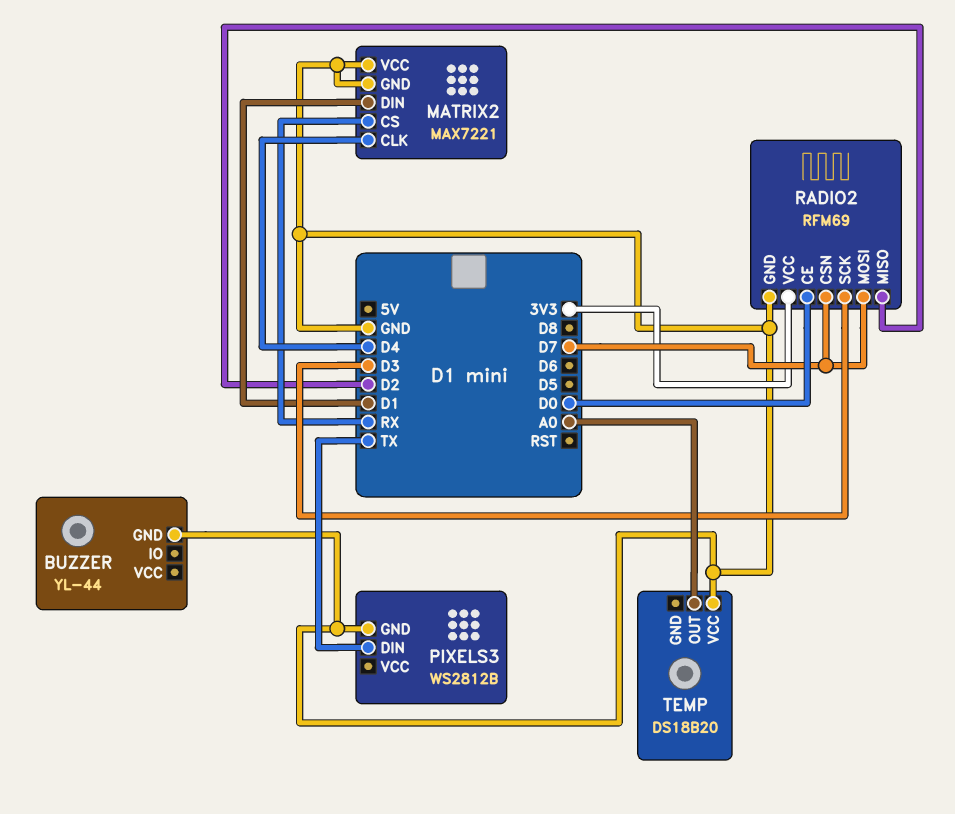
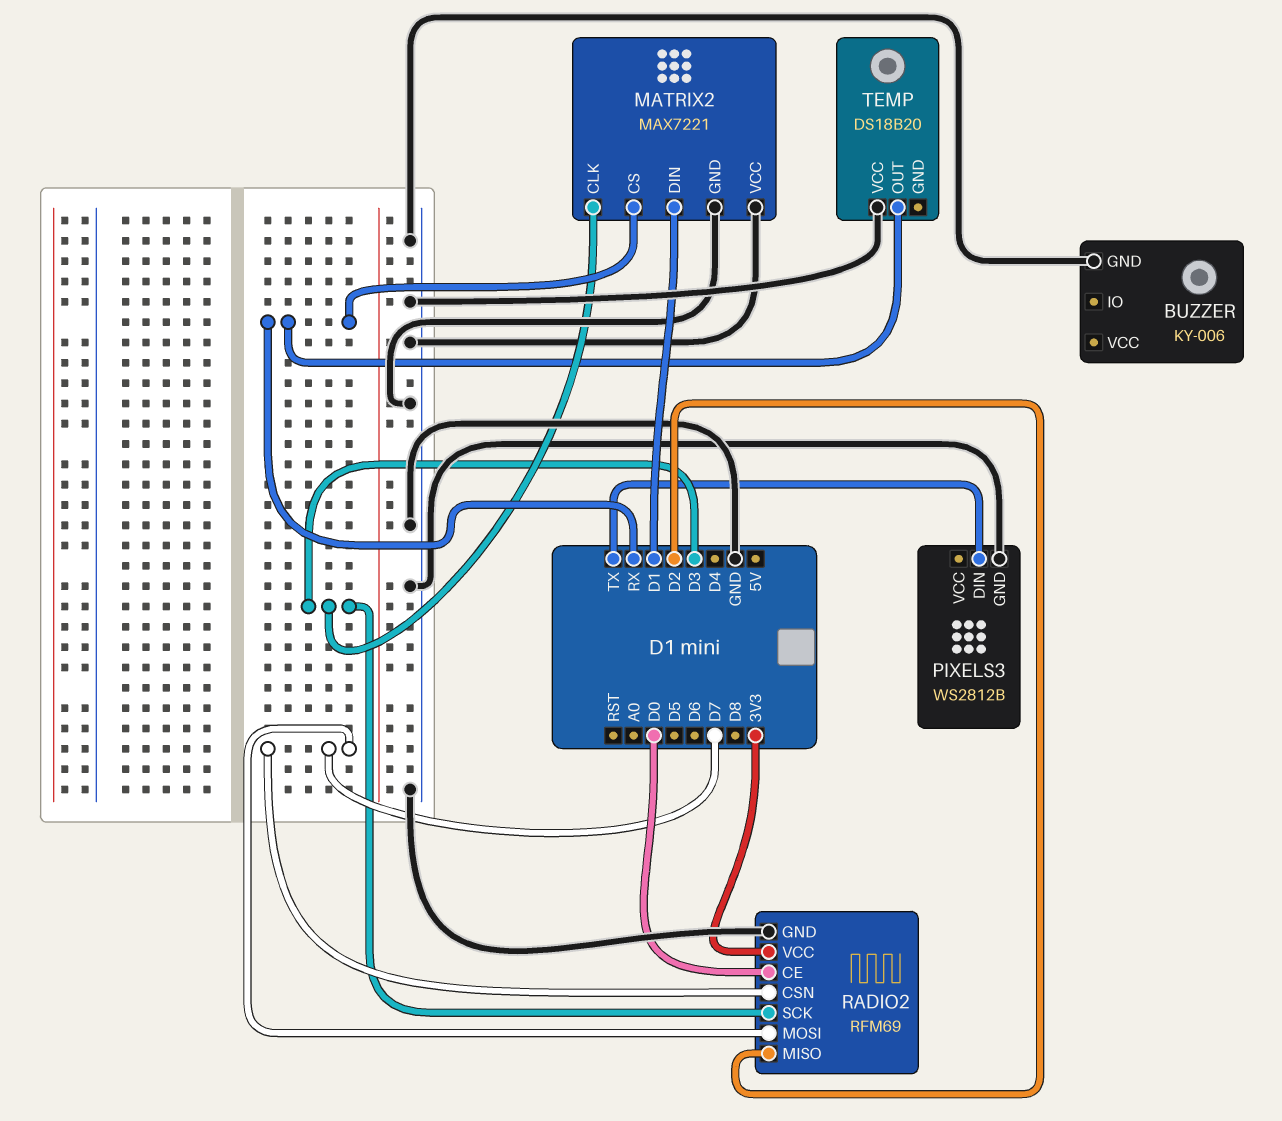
BUZZER: YL-44 -> KY-006
MATRIX2 pin CLK: D4 -> D3
TEMP pin OUT: A0 -> RX

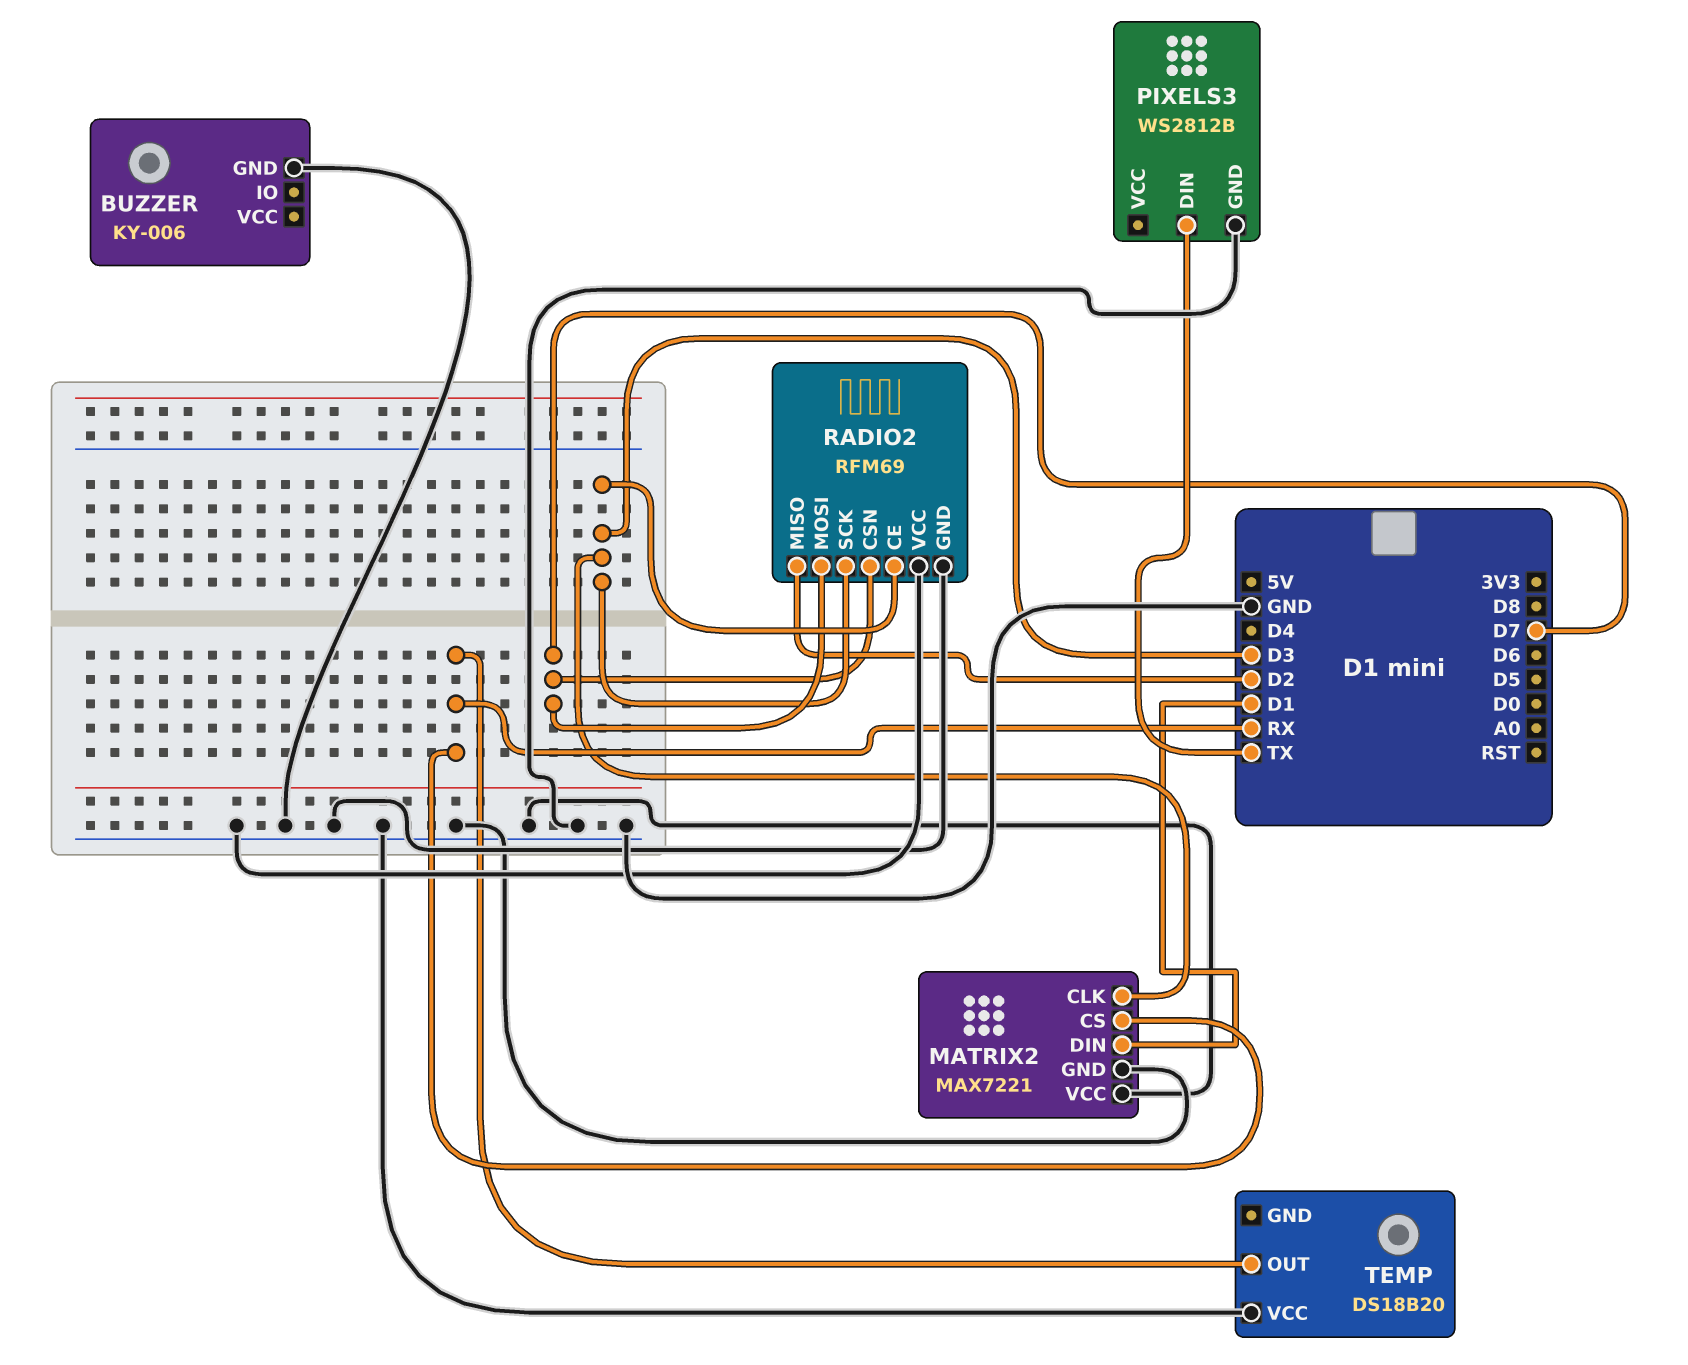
RADIO2 pin CE: D0 -> D3
RADIO2 pin VCC: 3V3 -> GND

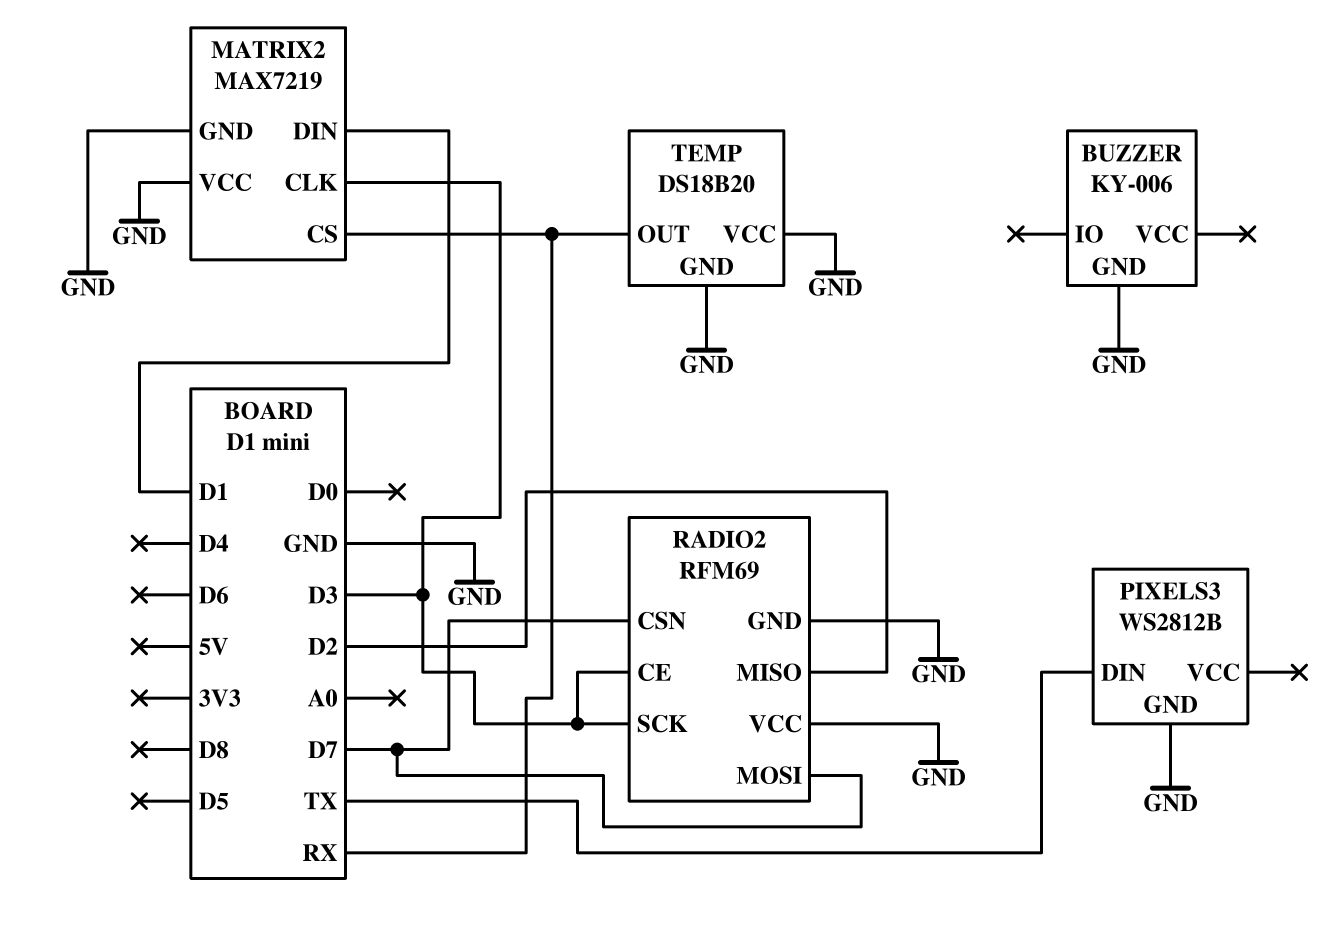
MATRIX2: MAX7221 -> MAX7219
TEMP pin GND: none -> GND

